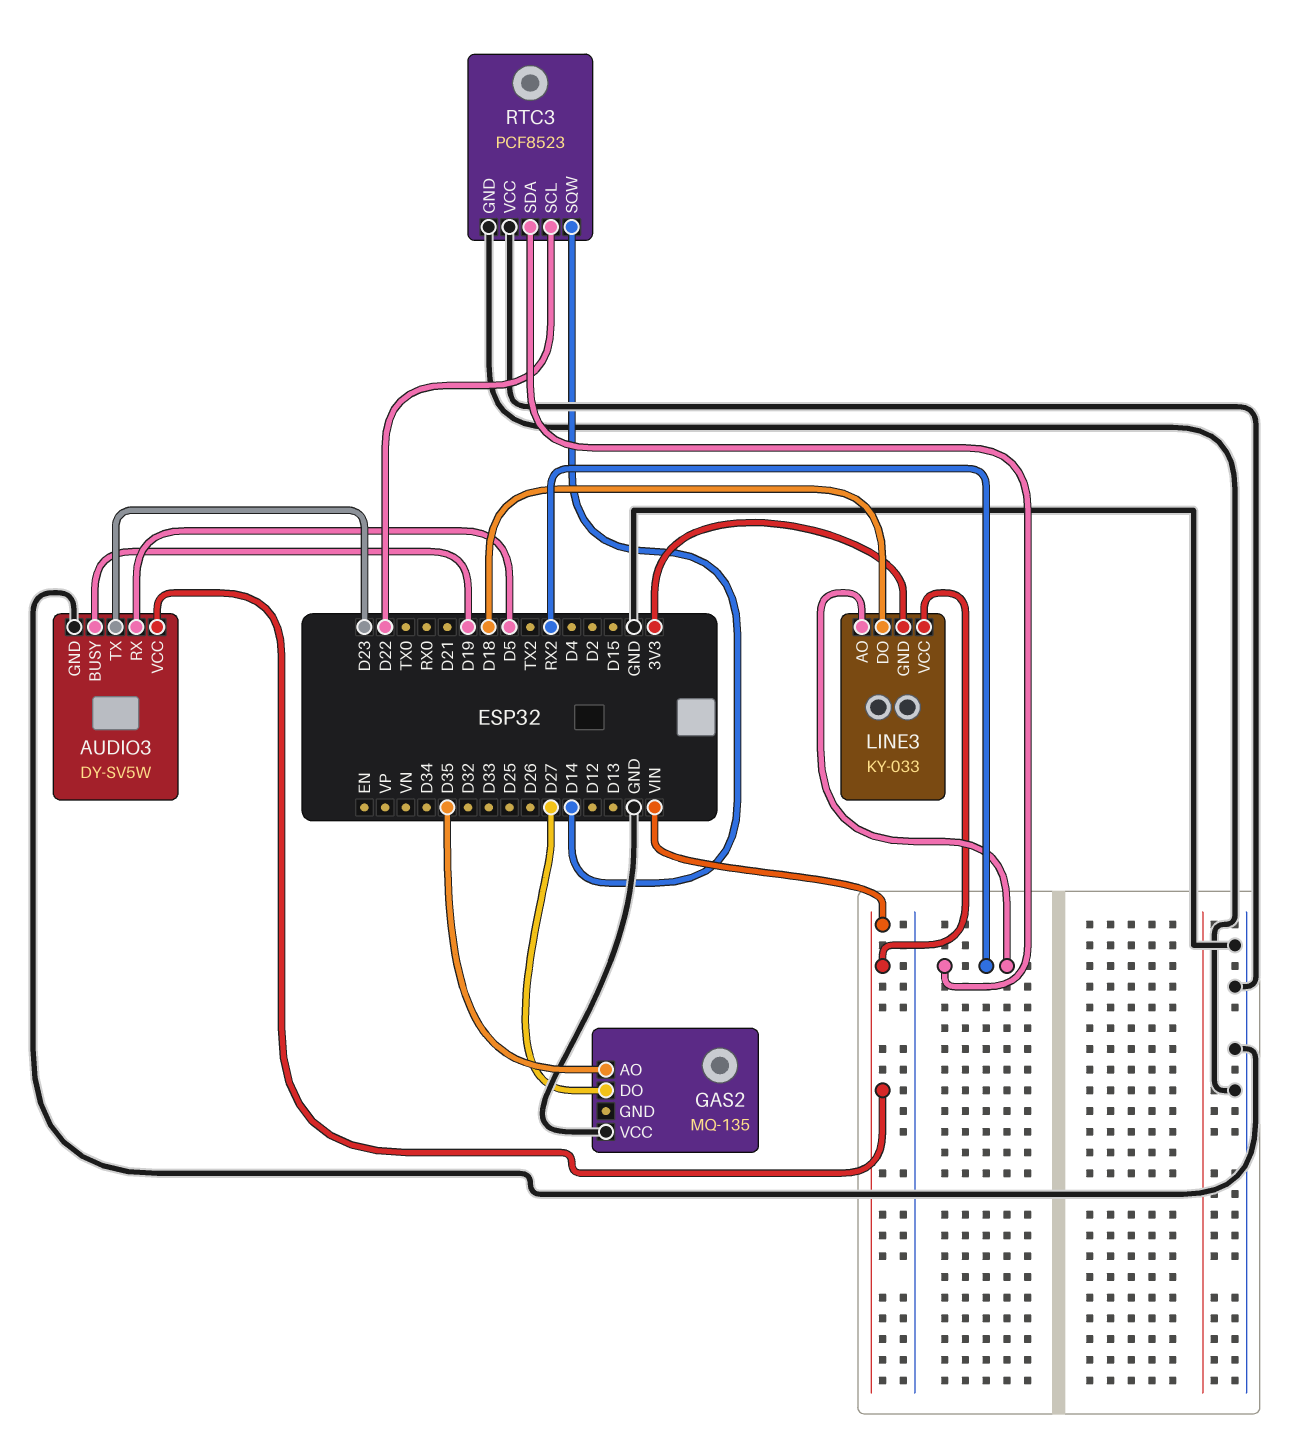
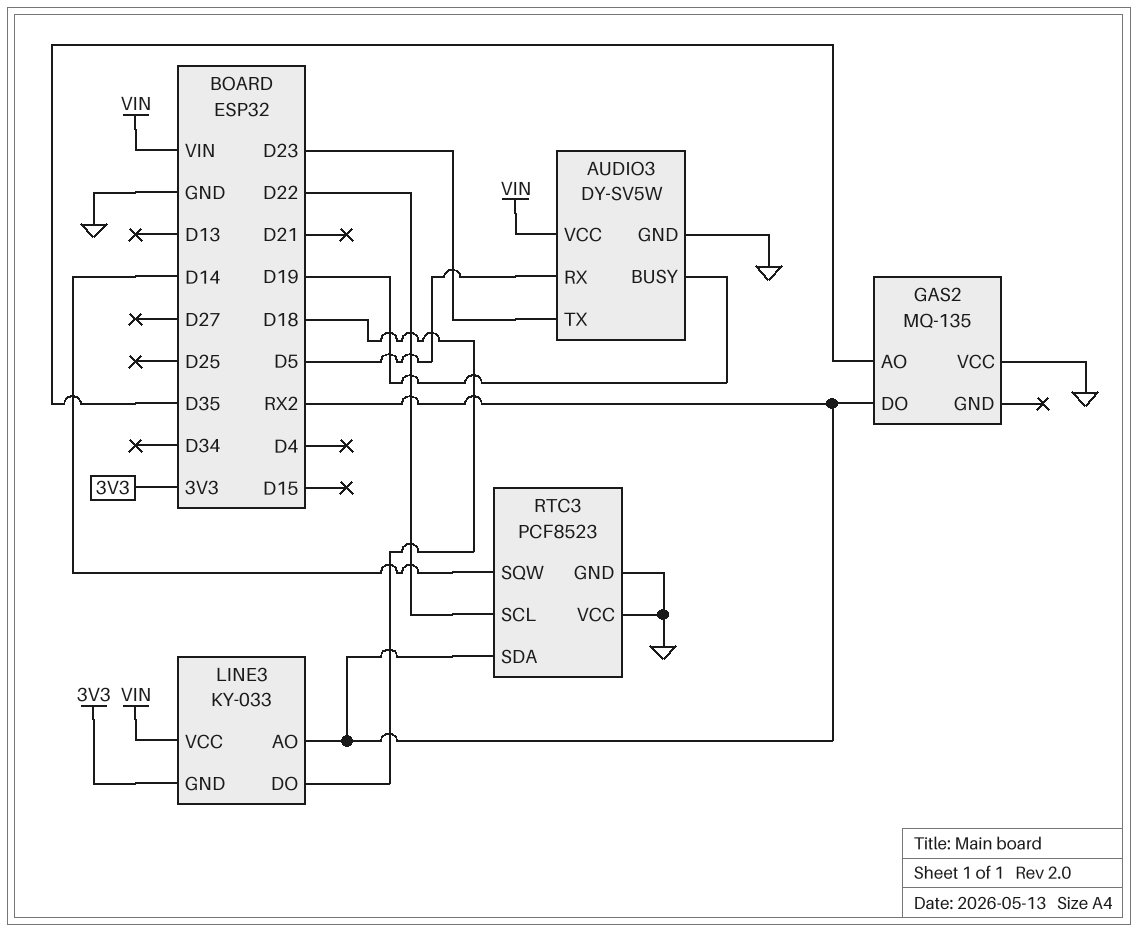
GAS2 pin DO: D27 -> RX2

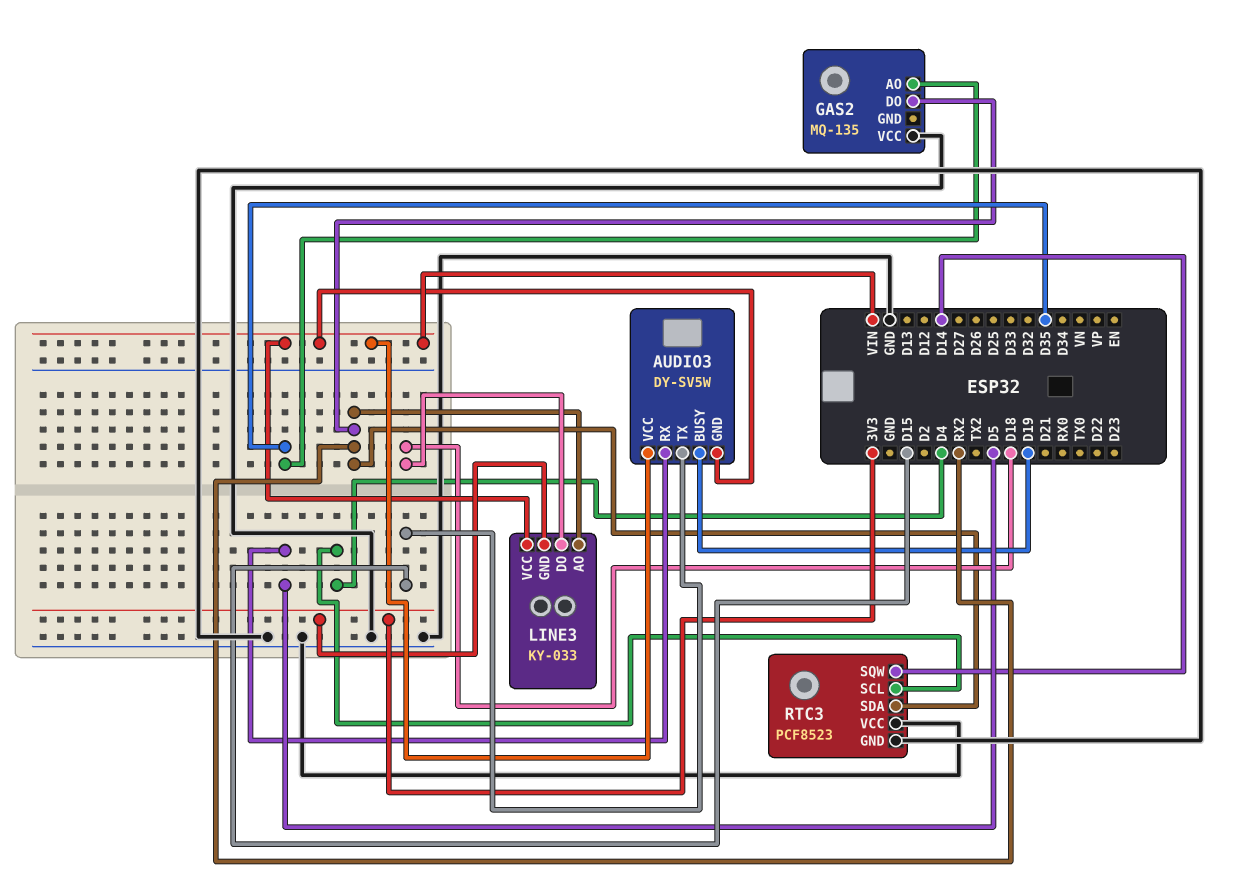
AUDIO3 pin GND: GND -> VIN
AUDIO3 pin TX: D23 -> D15
RTC3 pin SCL: D22 -> D4

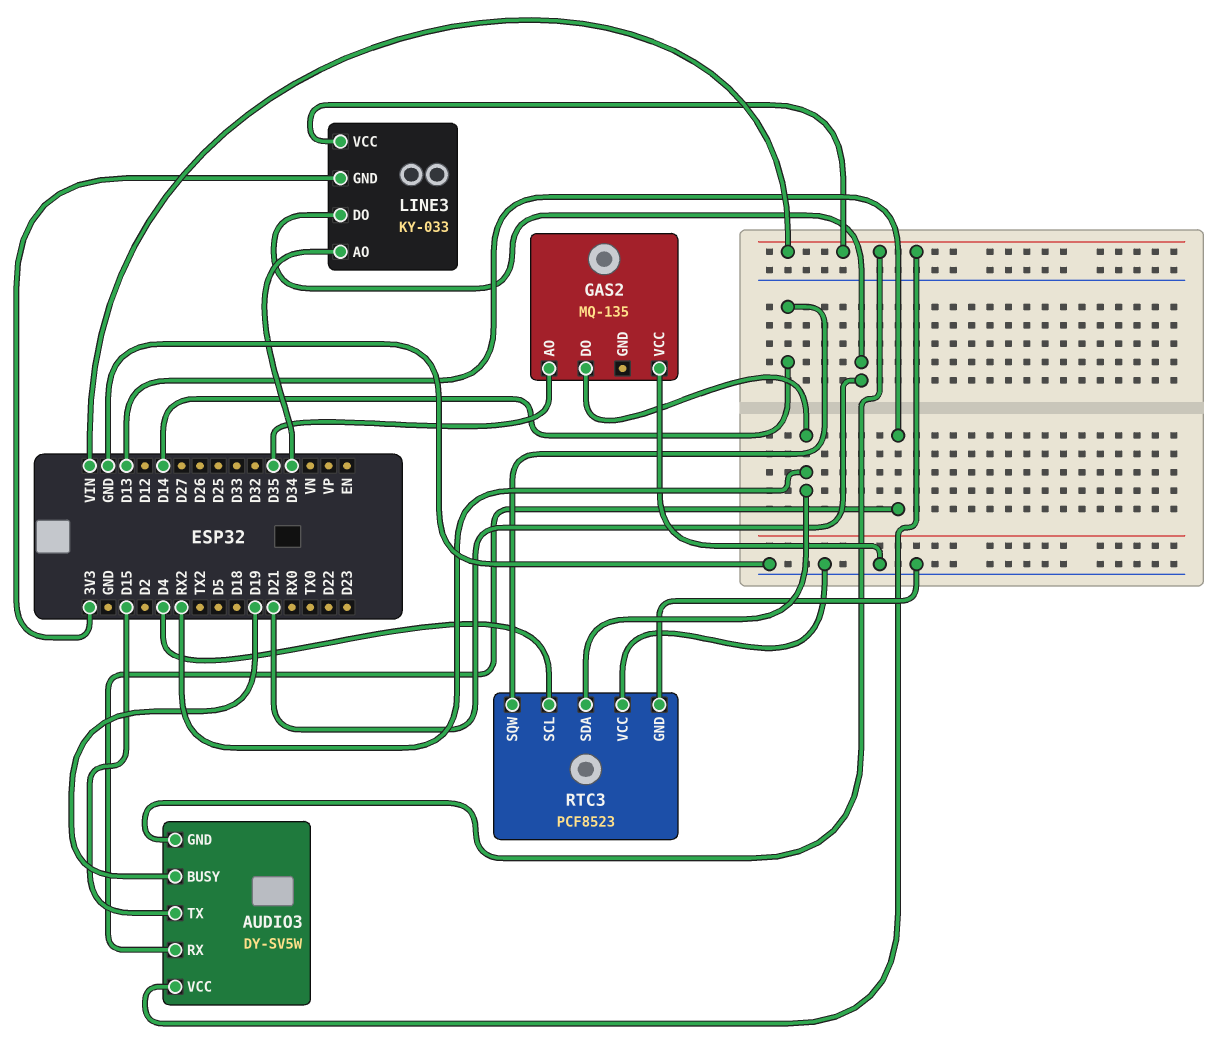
AUDIO3 pin RX: D5 -> D13
LINE3 pin AO: RX2 -> D34
LINE3 pin DO: D18 -> D21

